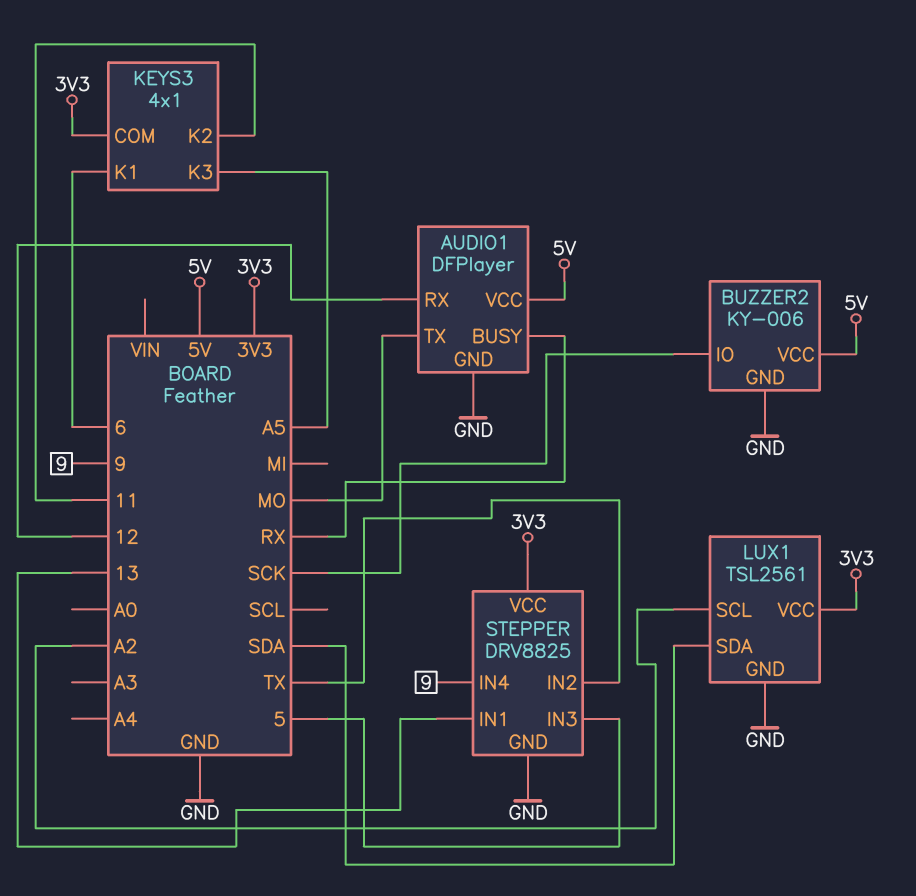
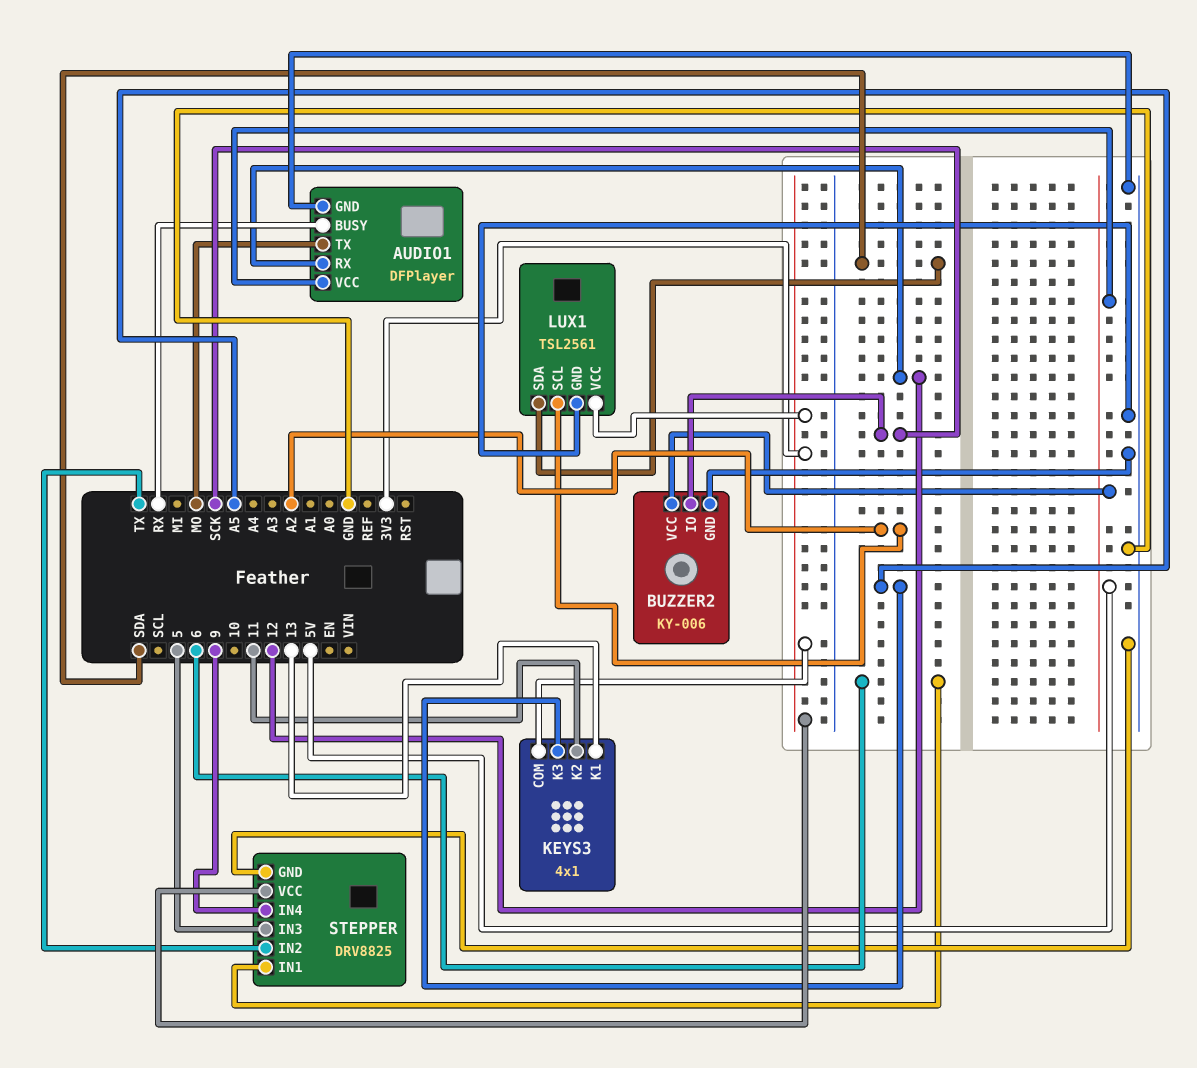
KEYS3 pin K1: 6 -> 13
STEPPER pin IN1: 13 -> 6

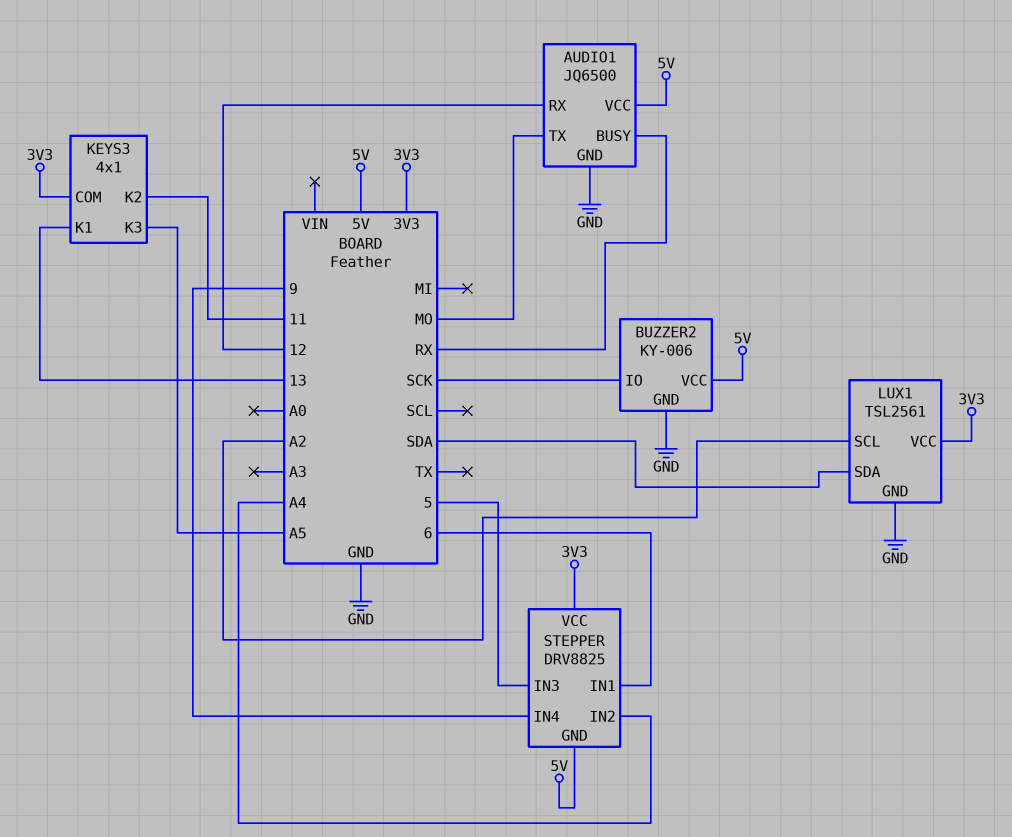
AUDIO1: DFPlayer -> JQ6500
STEPPER pin GND: GND -> 5V
STEPPER pin IN2: TX -> A4

